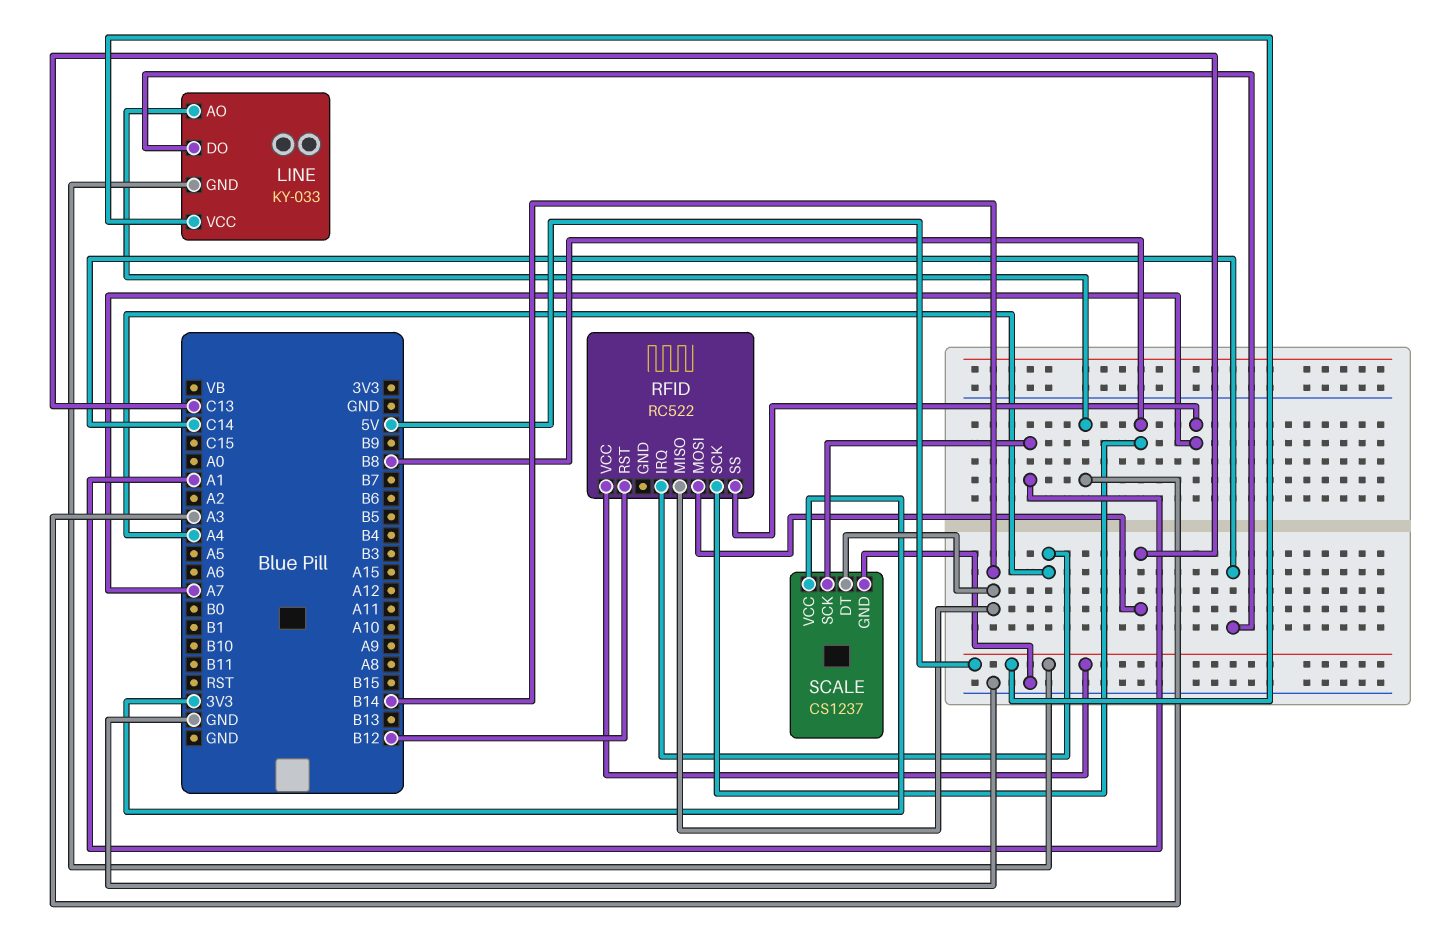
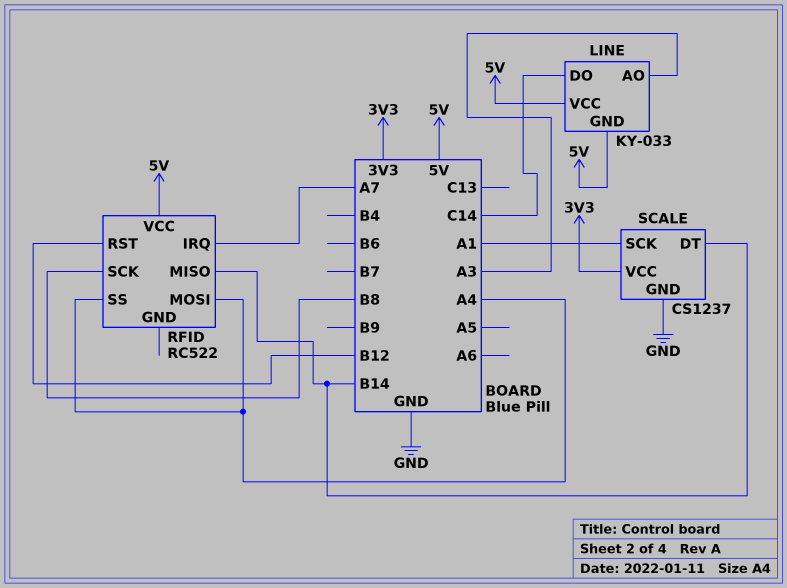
RFID pin IRQ: A4 -> A7
RFID pin MOSI: C13 -> A4
RFID pin SS: A7 -> A4

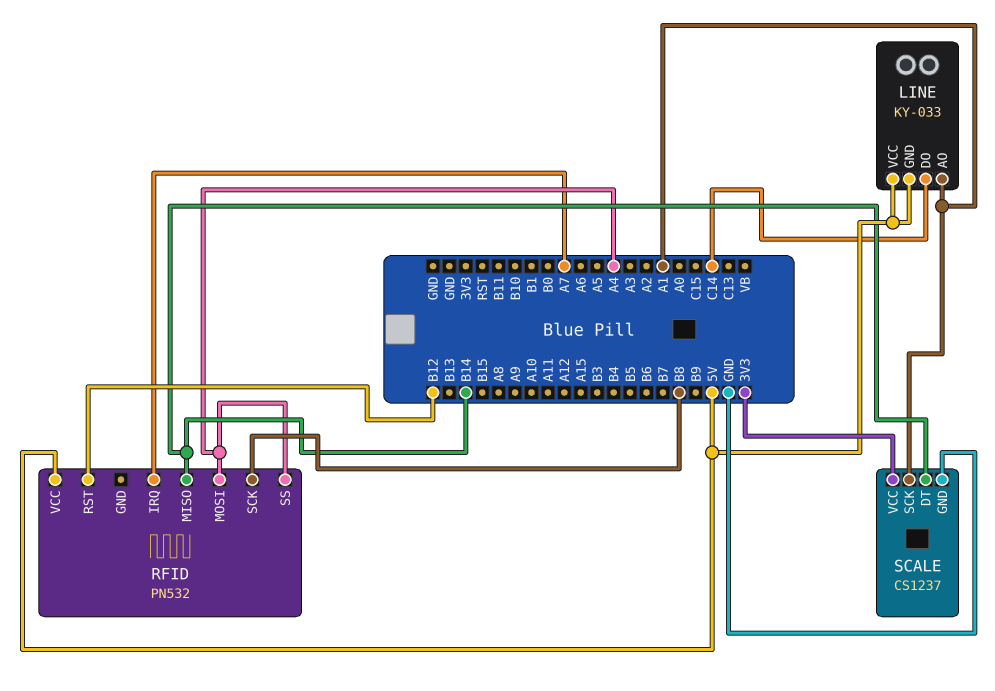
LINE pin AO: A3 -> A1
RFID: RC522 -> PN532

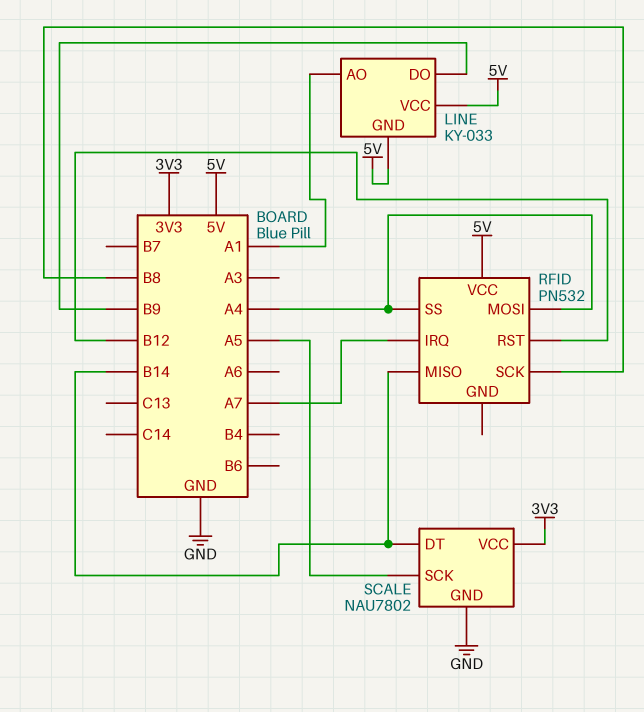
LINE pin DO: C14 -> B9
SCALE: CS1237 -> NAU7802
SCALE pin SCK: A1 -> A5

